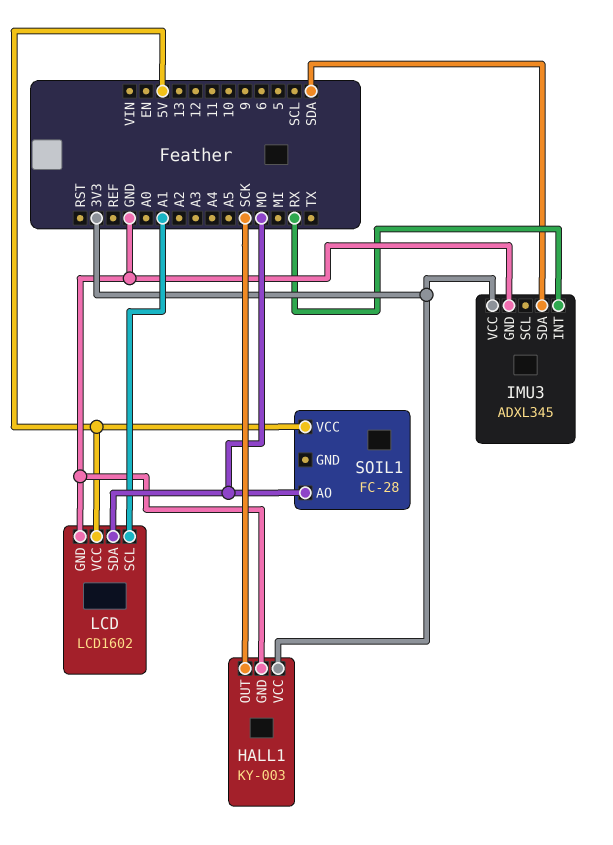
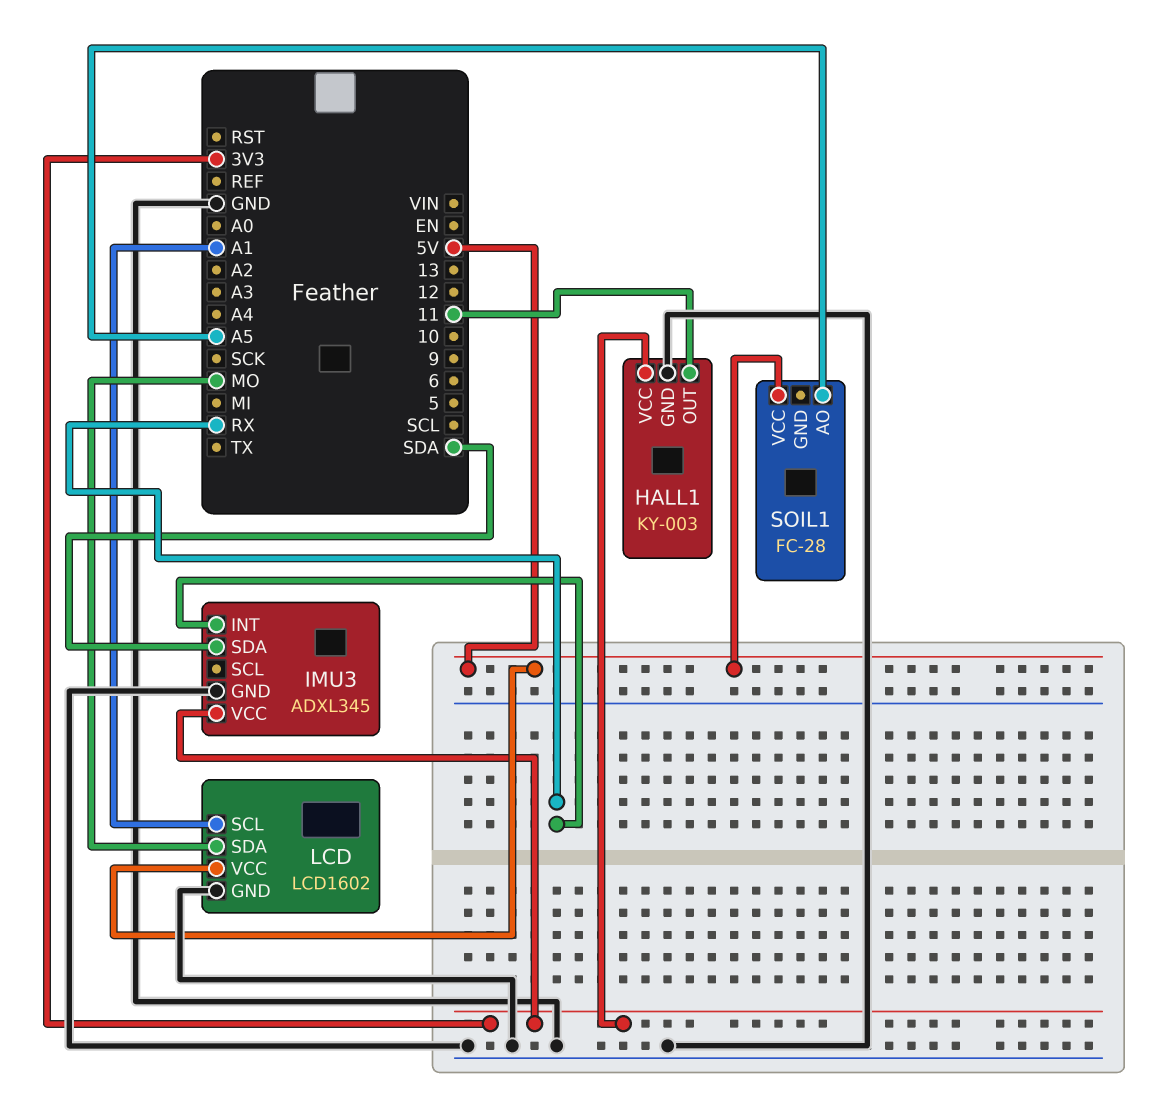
HALL1 pin OUT: SCK -> 11
SOIL1 pin AO: MO -> A5

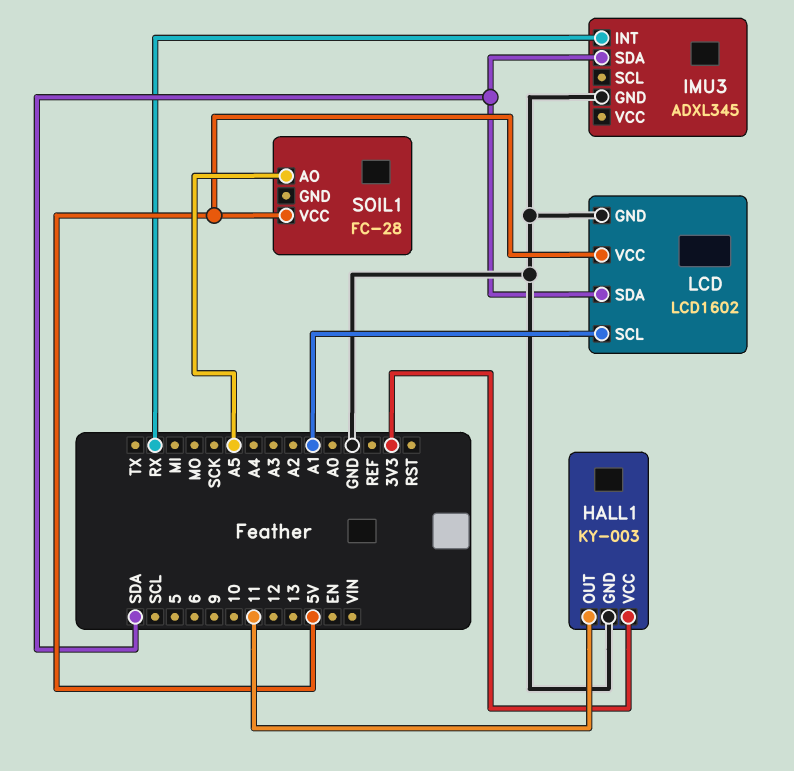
IMU3 pin VCC: 3V3 -> none
LCD pin SDA: MO -> SDA

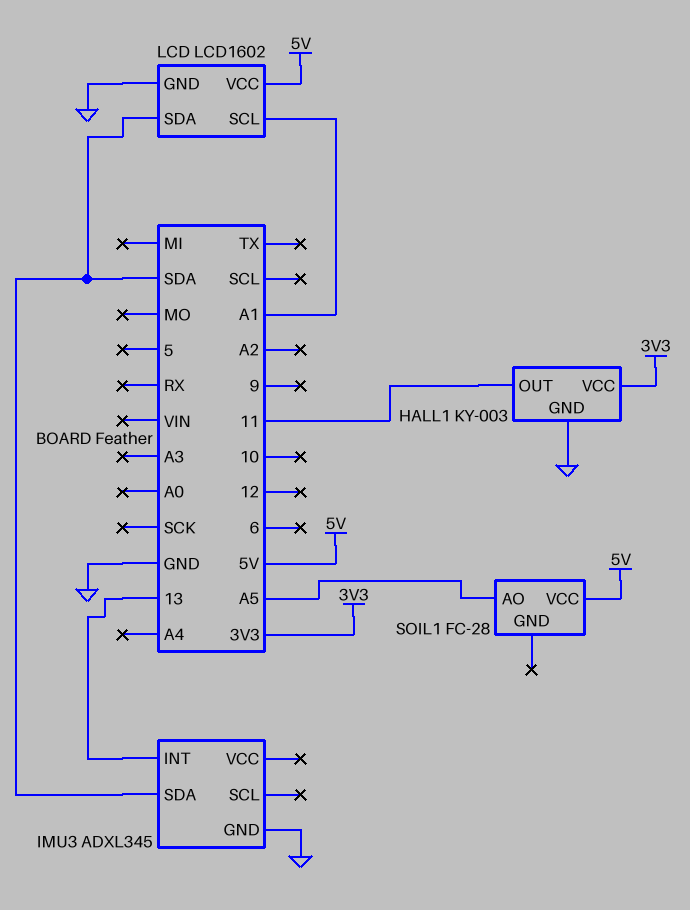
IMU3 pin INT: RX -> 13

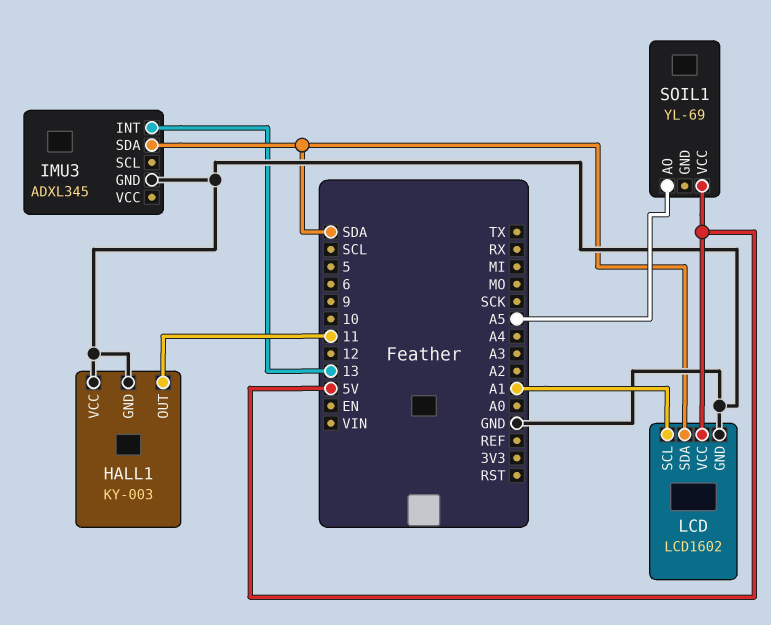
HALL1 pin VCC: 3V3 -> GND
SOIL1: FC-28 -> YL-69

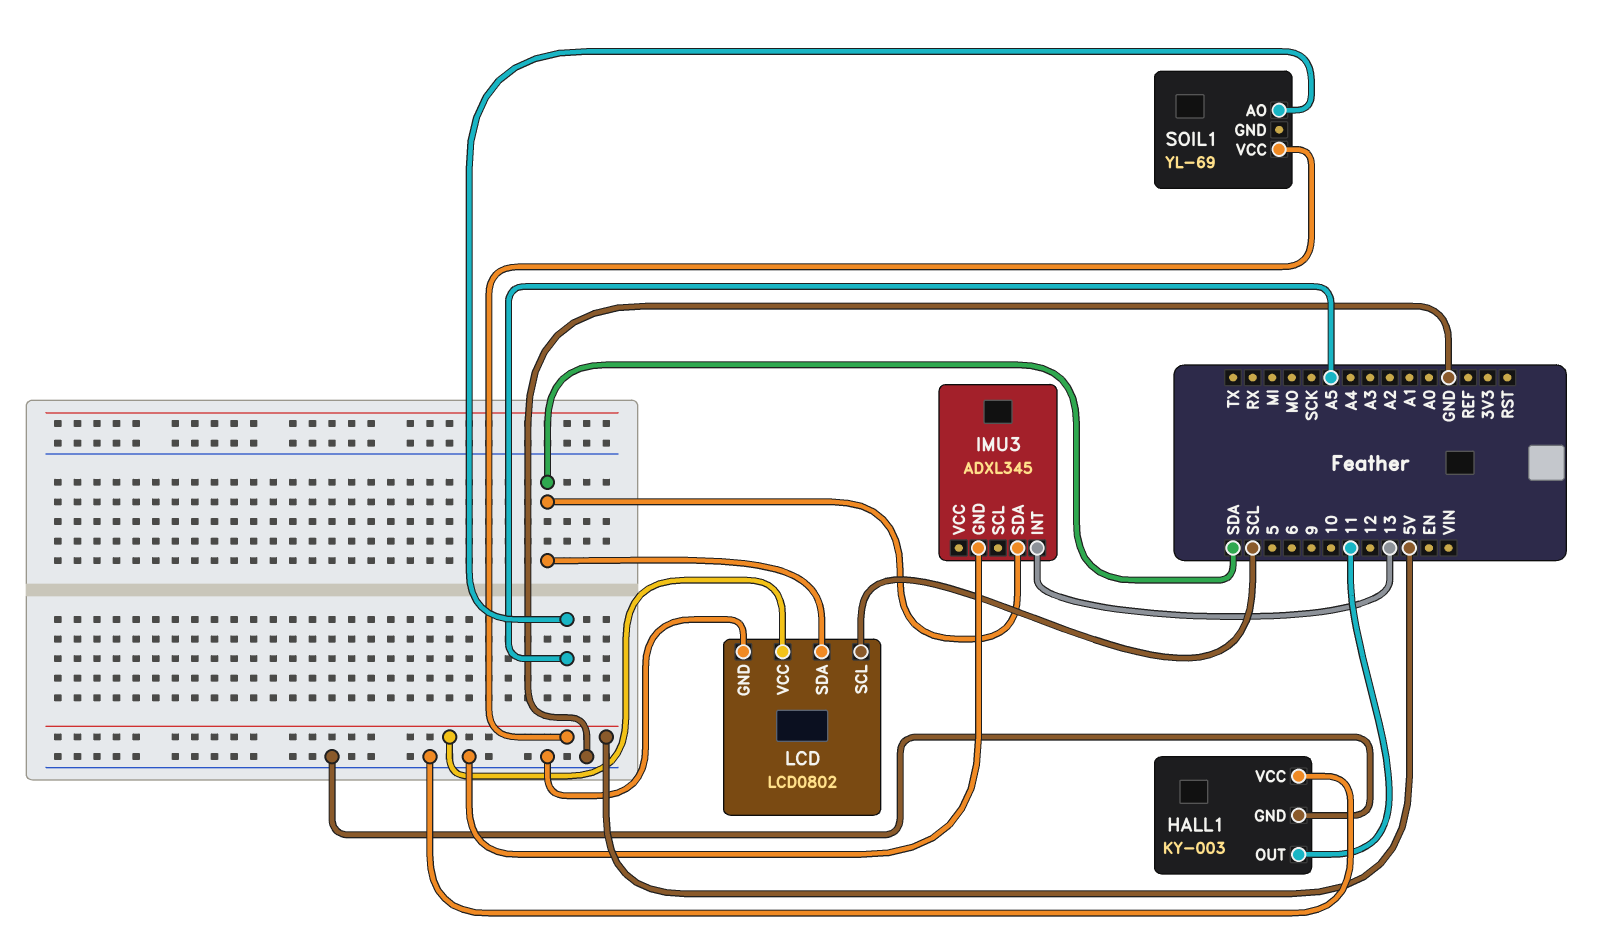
LCD: LCD1602 -> LCD0802
LCD pin SCL: A1 -> SCL

